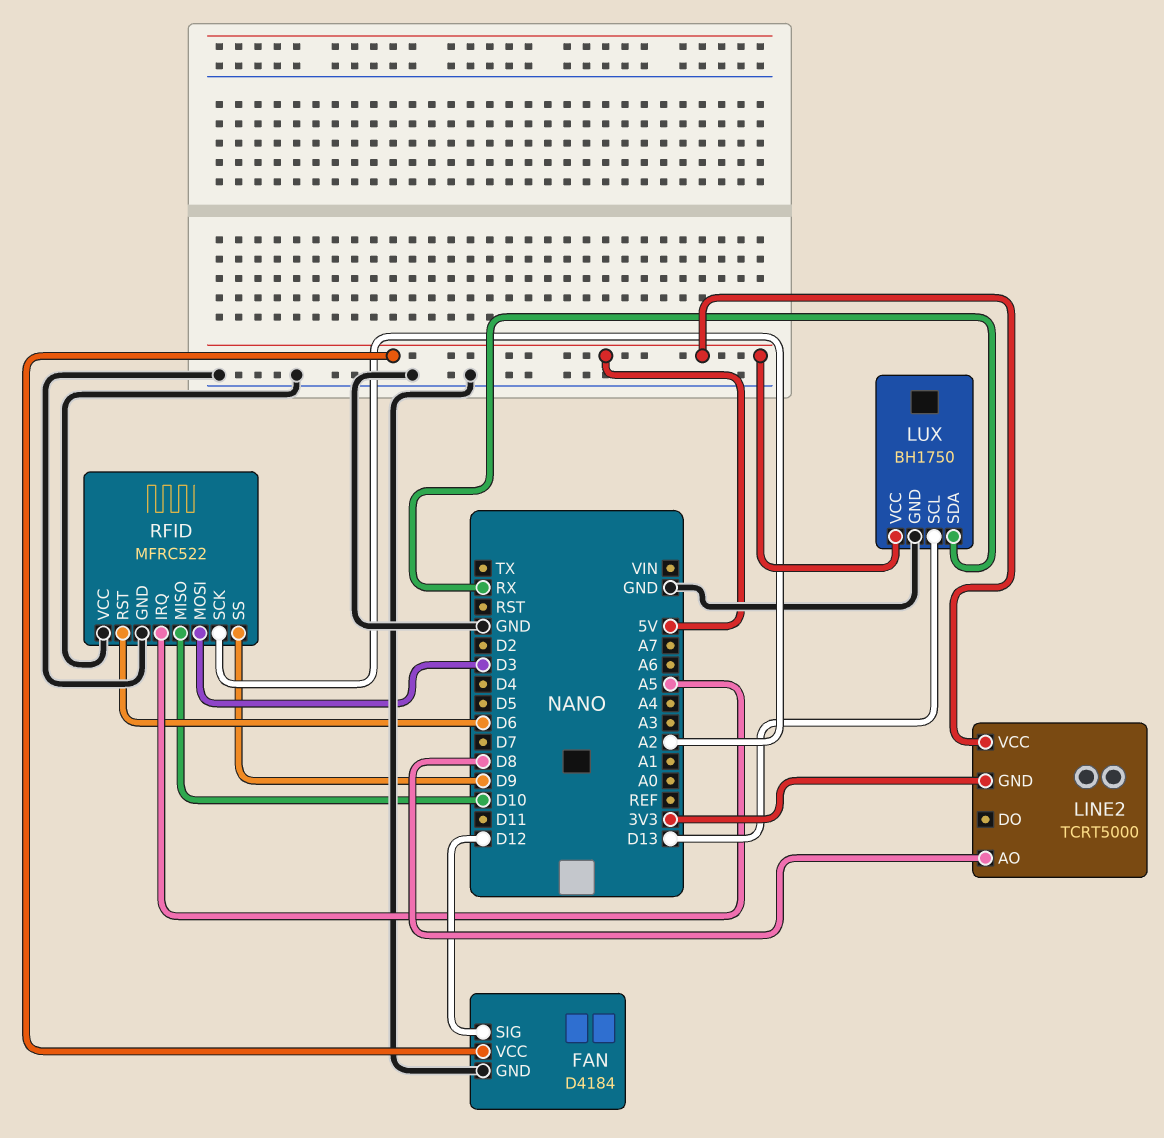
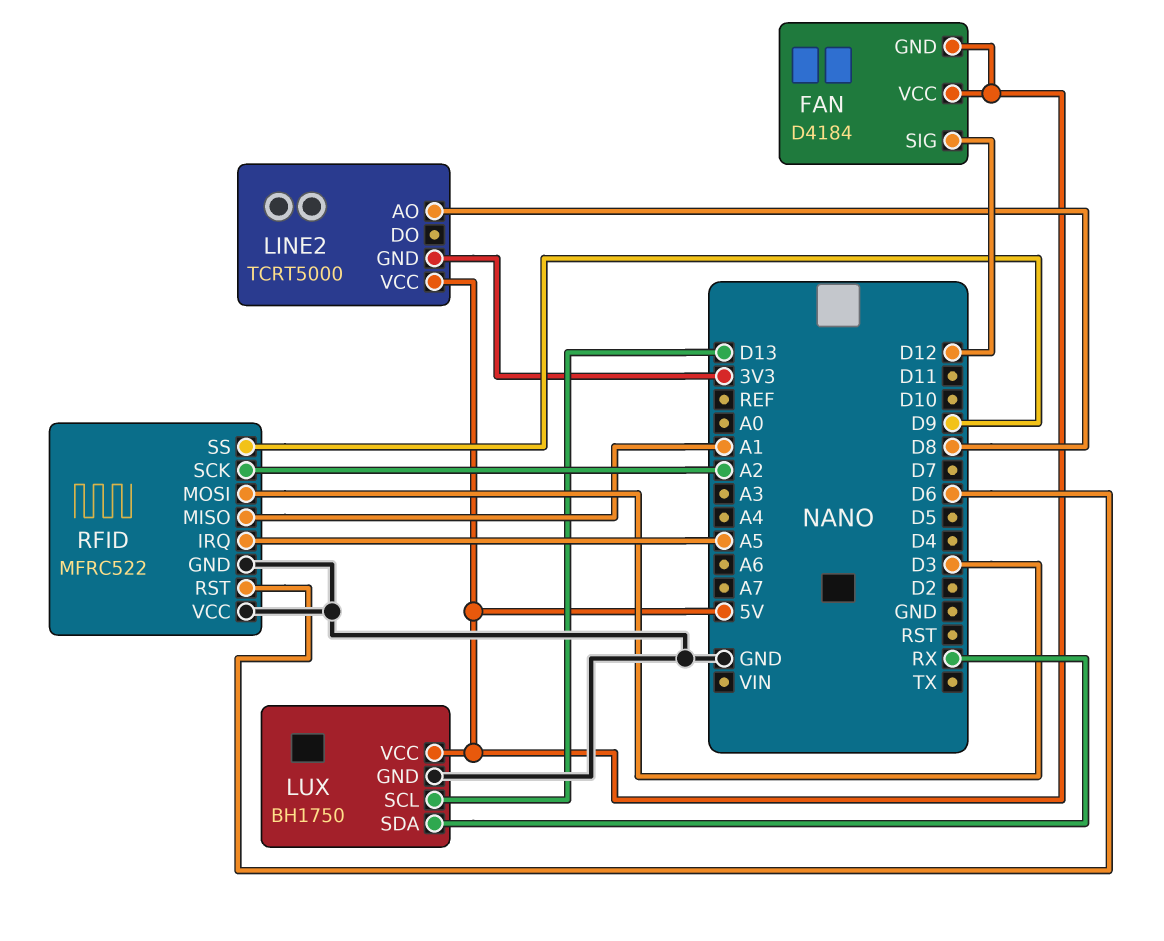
FAN pin GND: GND -> 5V
RFID pin MISO: D10 -> A1

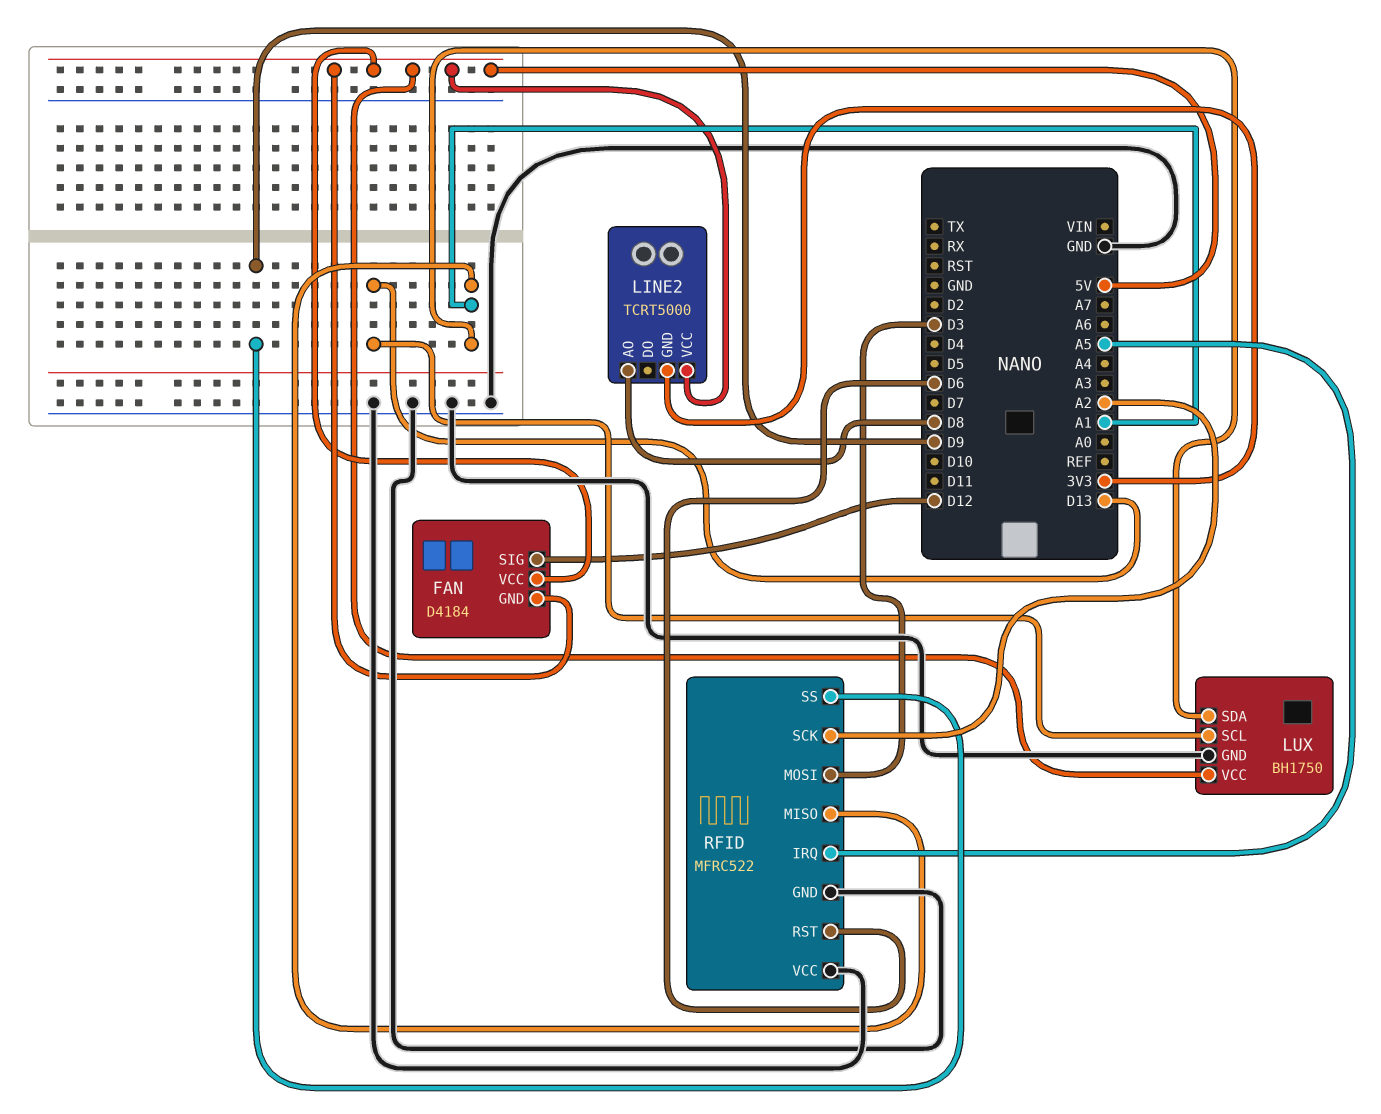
LUX pin SDA: RX -> A1

